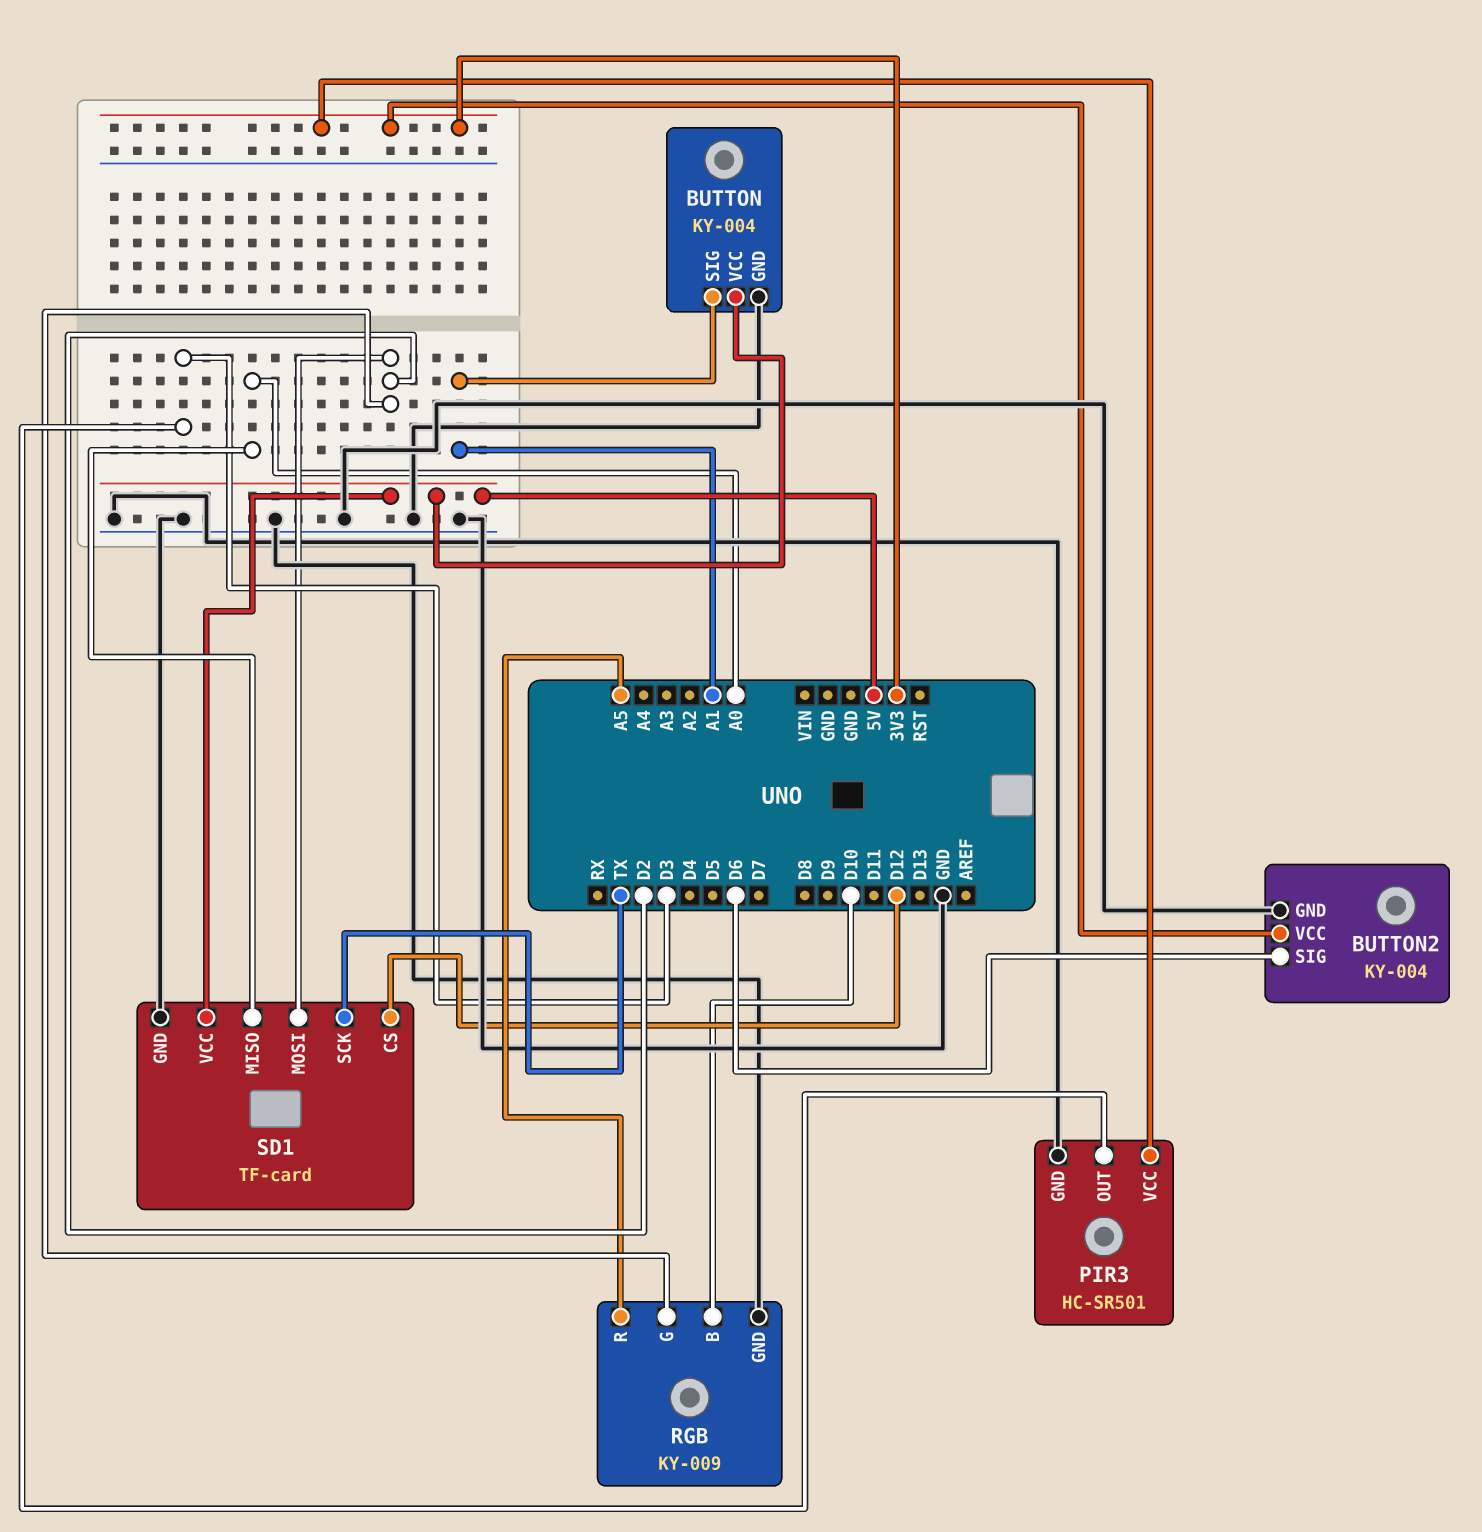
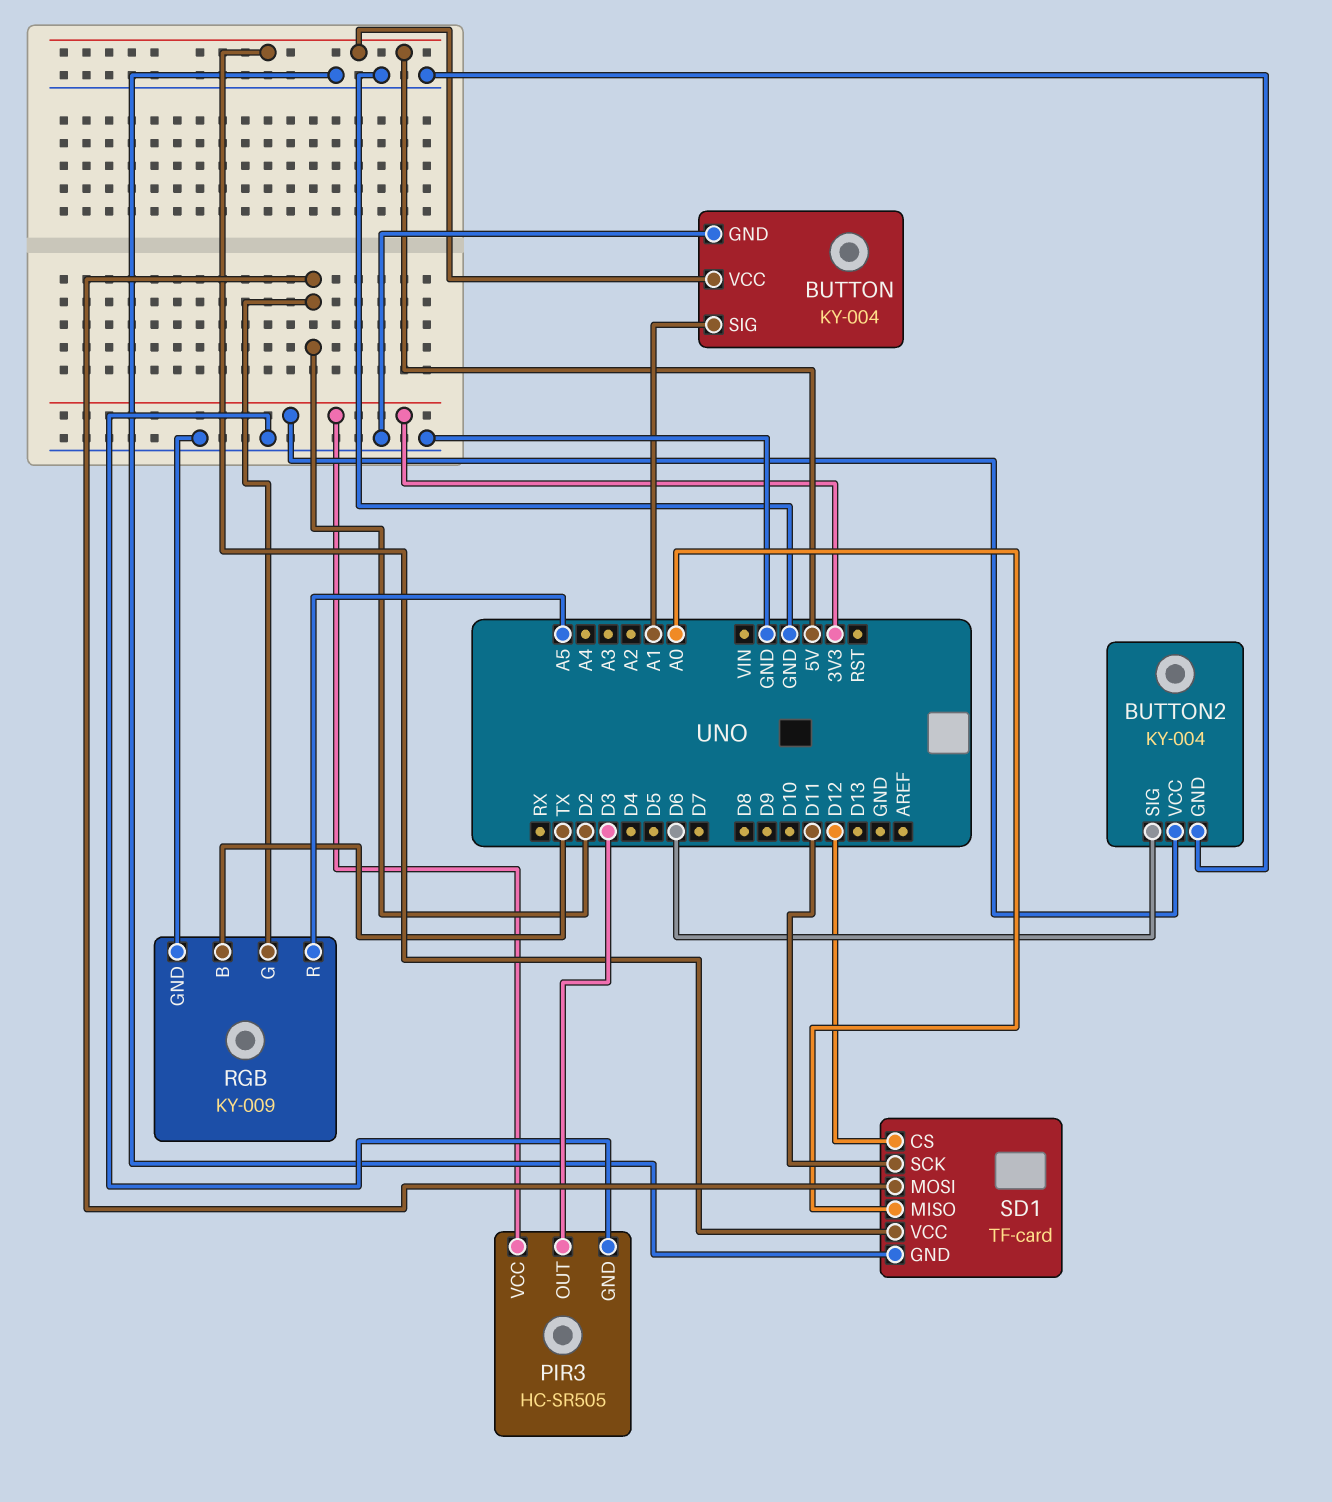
PIR3: HC-SR501 -> HC-SR505
RGB pin B: D10 -> TX
SD1 pin SCK: TX -> D11

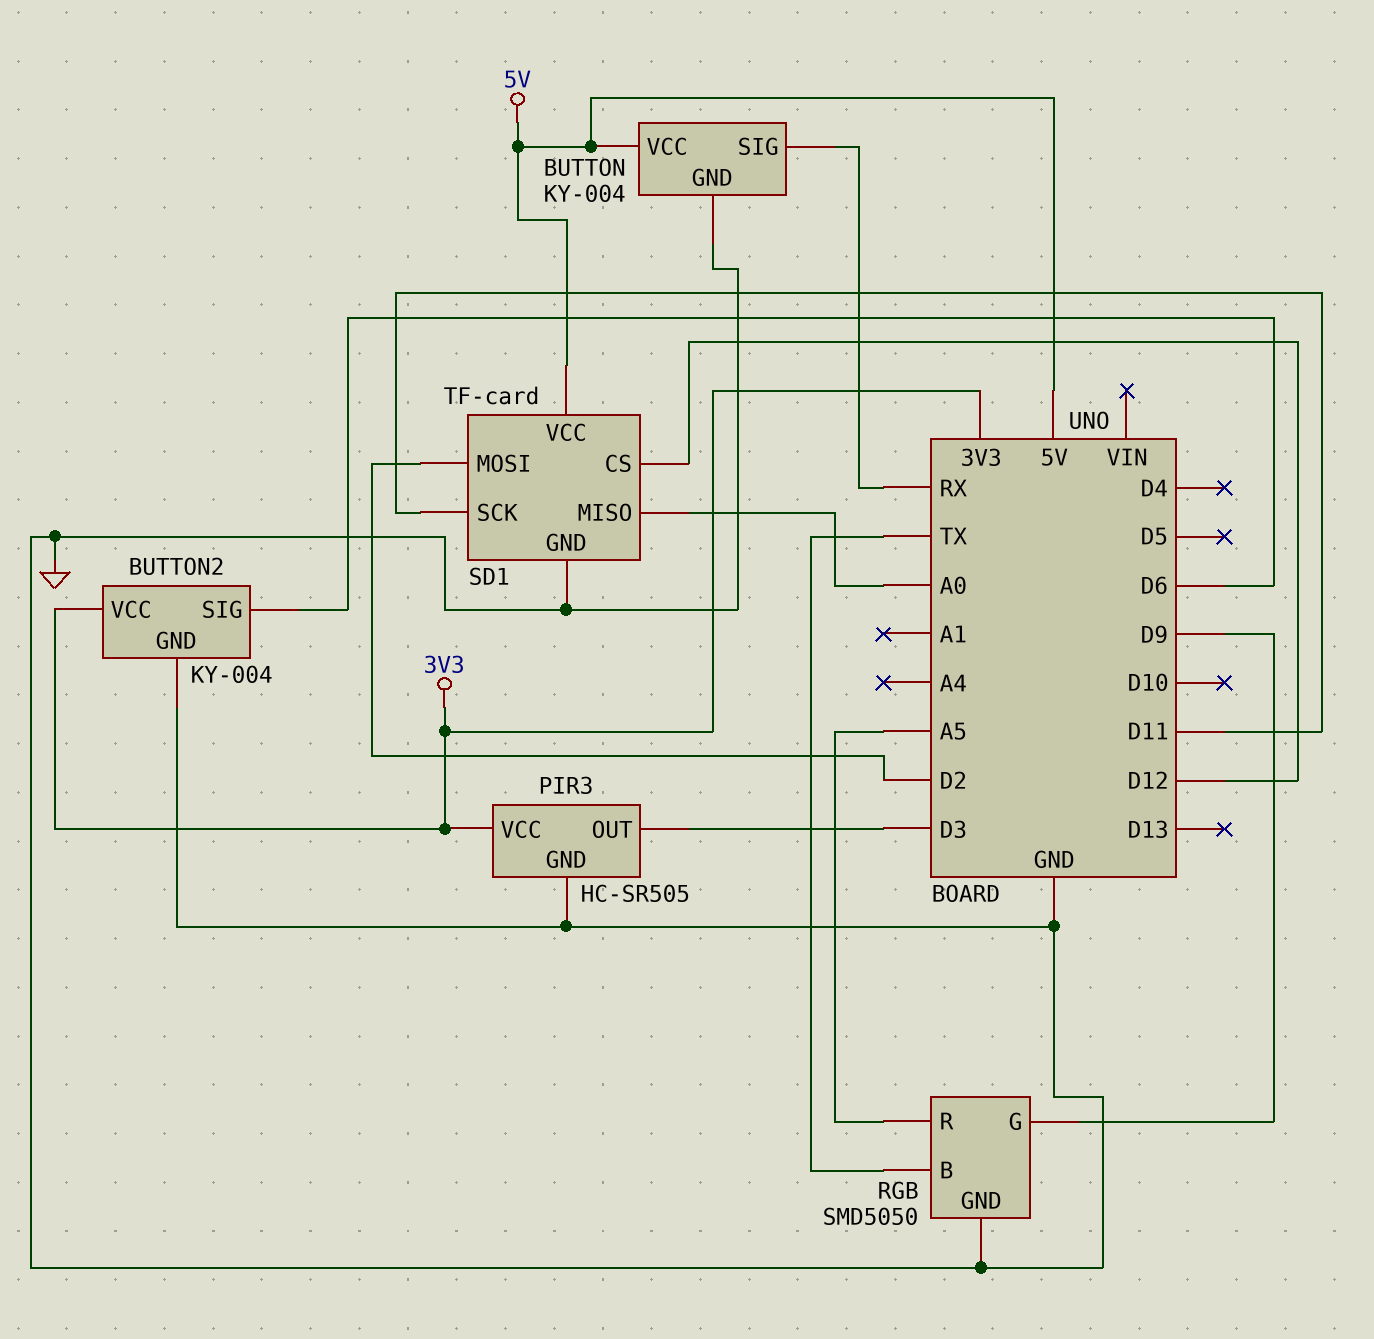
BUTTON pin SIG: A1 -> RX
RGB: KY-009 -> SMD5050
RGB pin G: D2 -> D9

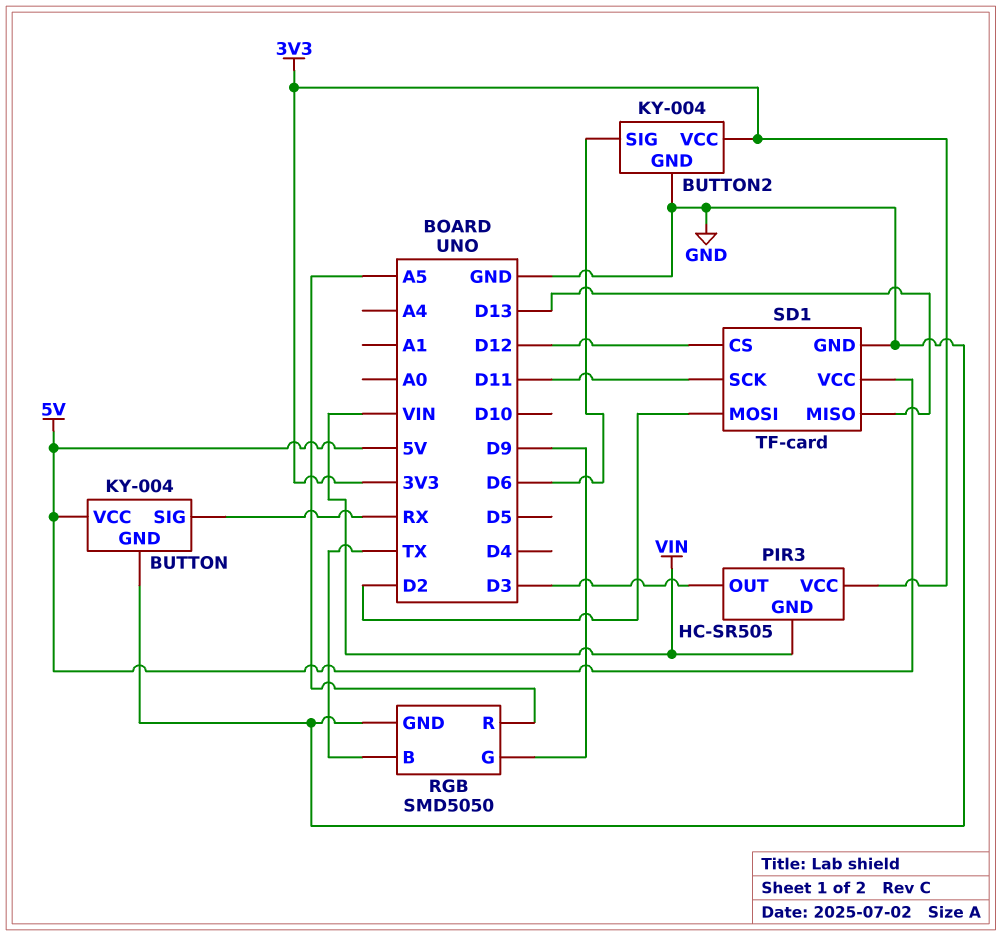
PIR3 pin GND: GND -> VIN
SD1 pin MISO: A0 -> D13

